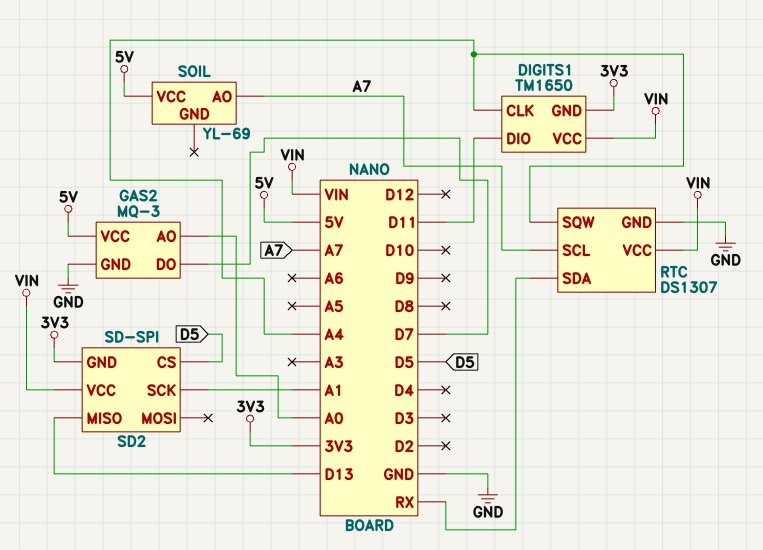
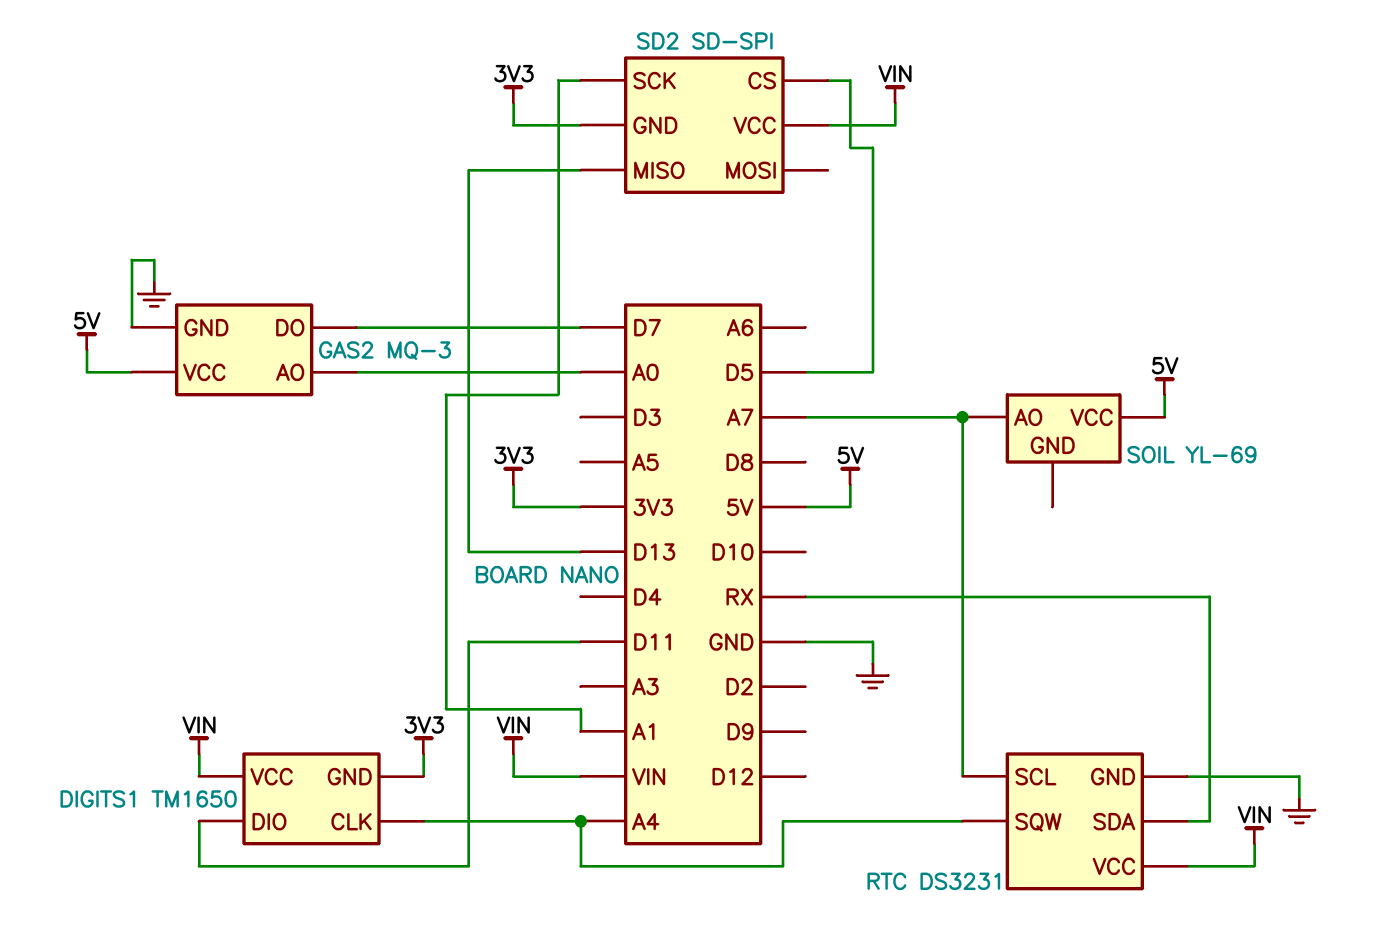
RTC: DS1307 -> DS3231

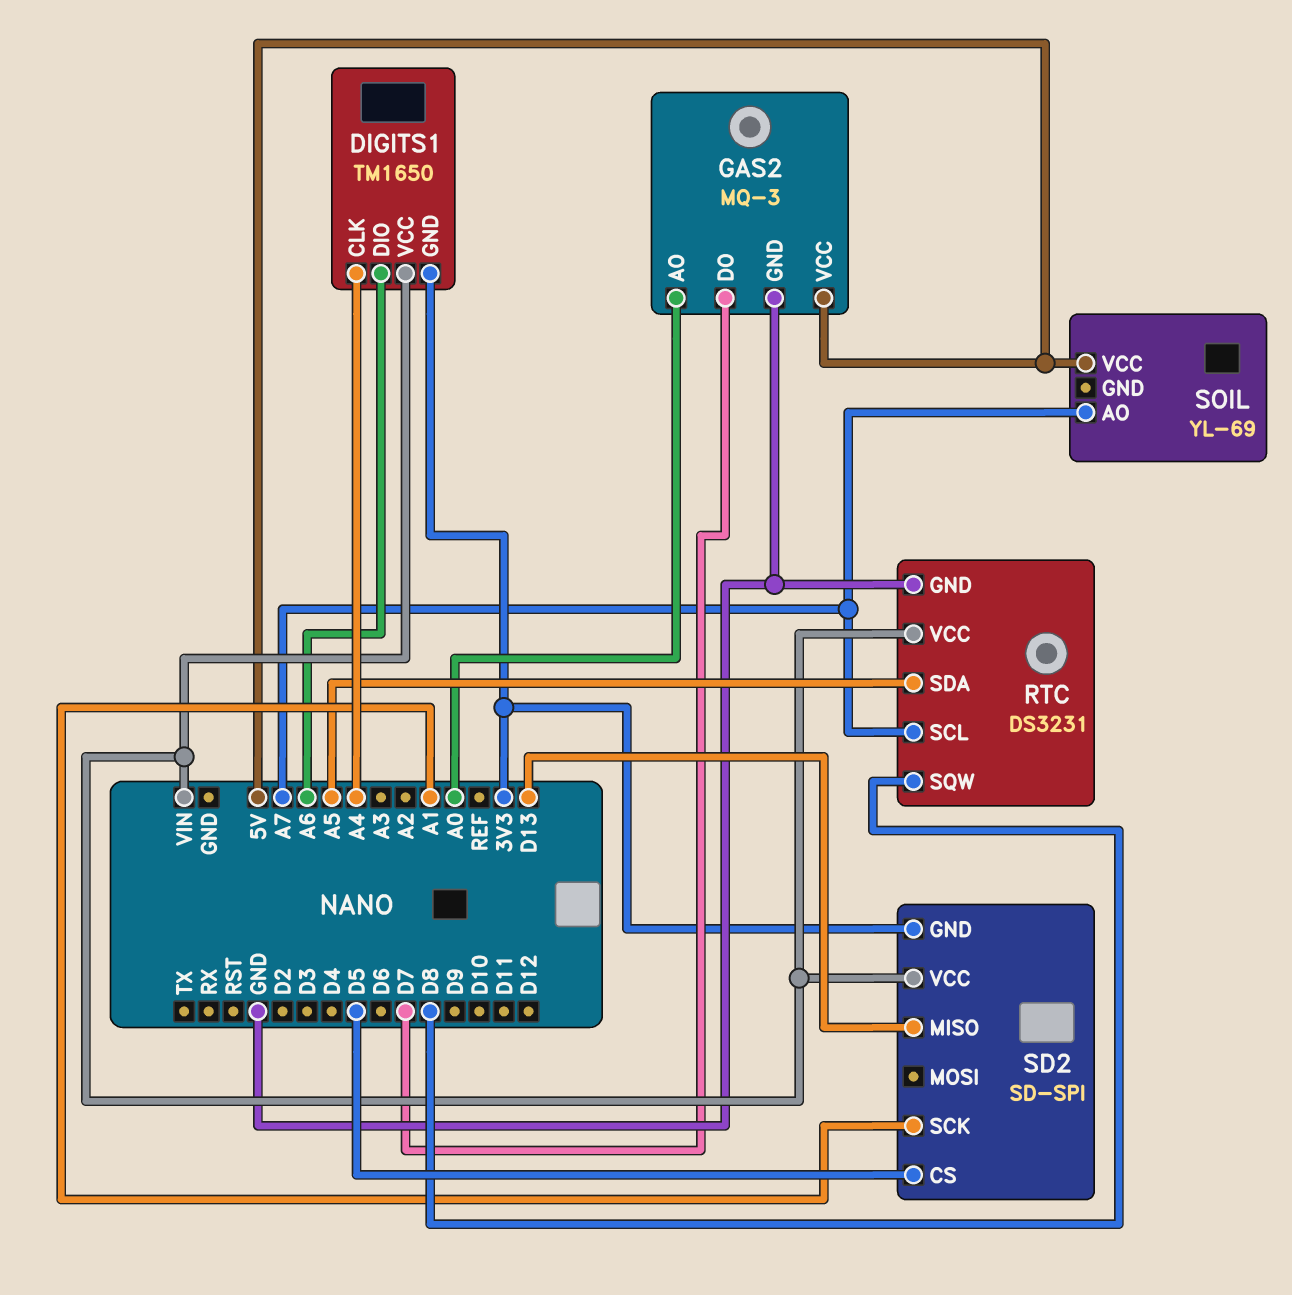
DIGITS1 pin DIO: D11 -> A6
RTC pin SDA: RX -> A5
RTC pin SQW: A4 -> D8

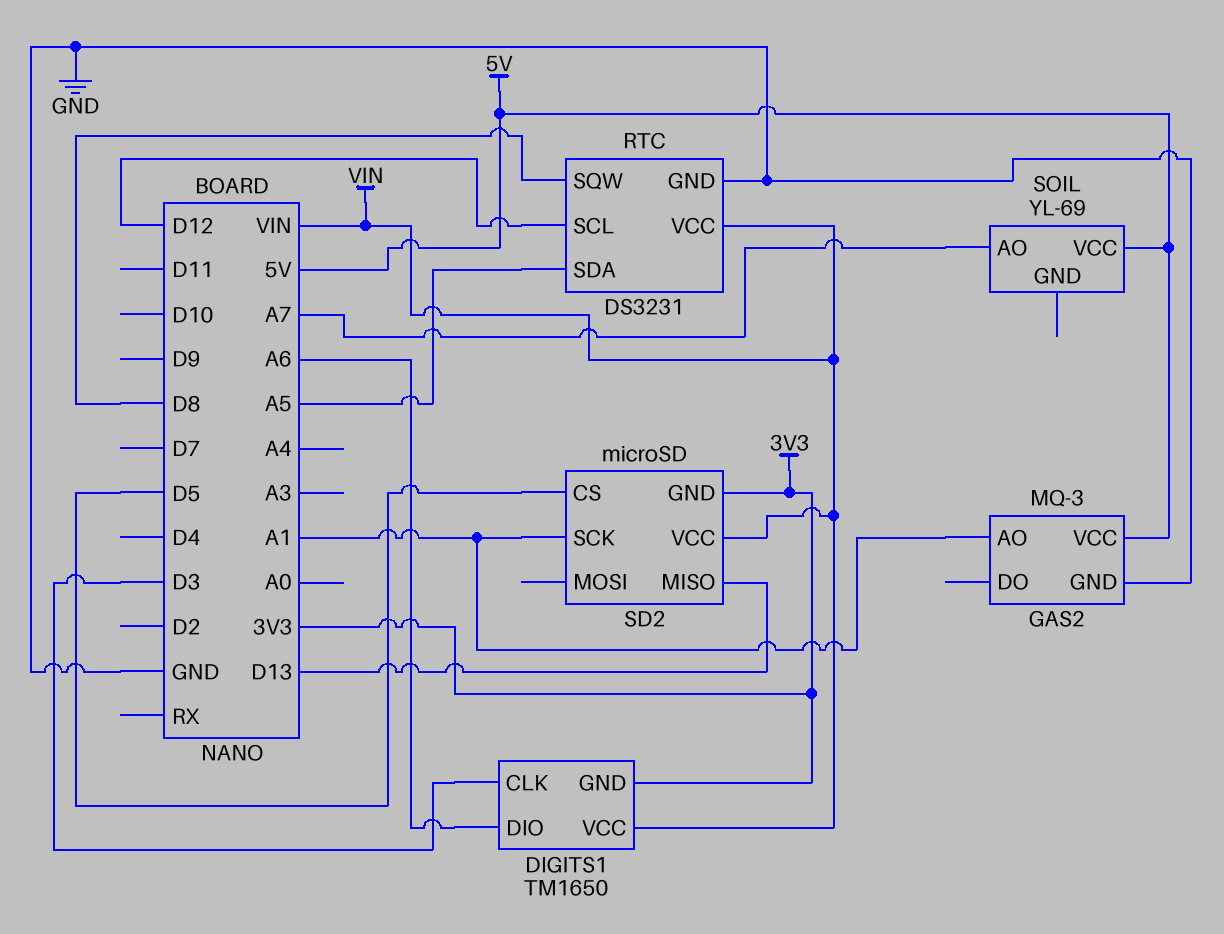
DIGITS1 pin CLK: A4 -> D3
GAS2 pin AO: A0 -> A1
GAS2 pin DO: D7 -> none
RTC pin SCL: A7 -> D12
SD2: SD-SPI -> microSD

